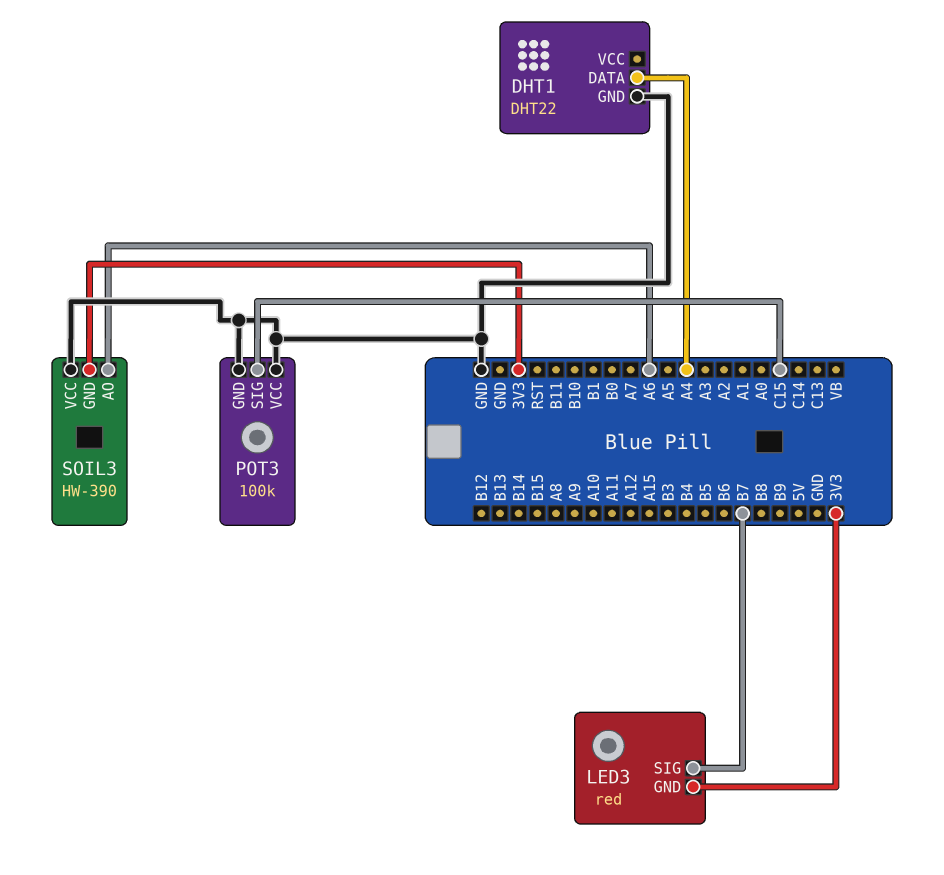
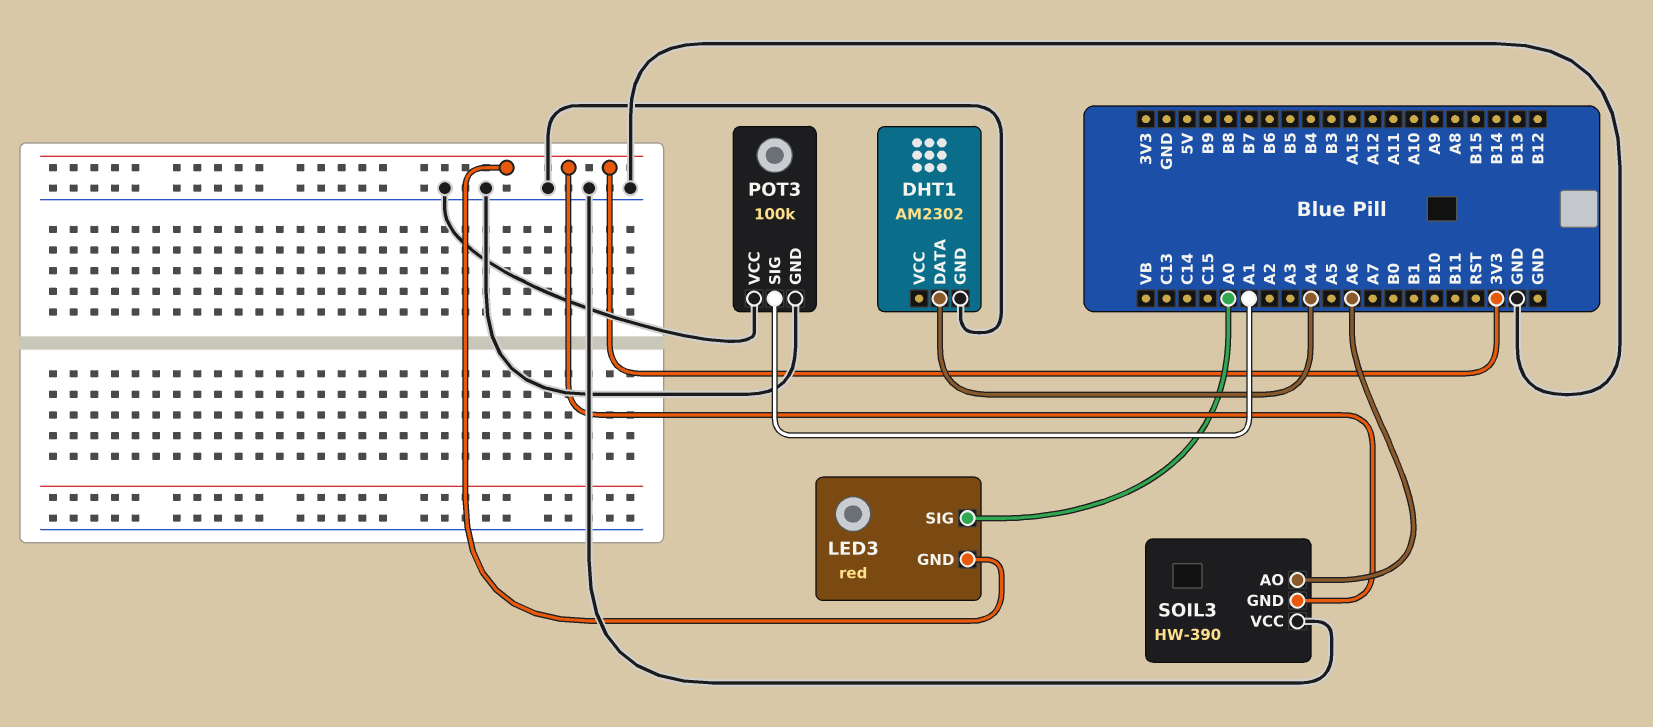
DHT1: DHT22 -> AM2302
LED3 pin SIG: B7 -> A0
POT3 pin SIG: C15 -> A1

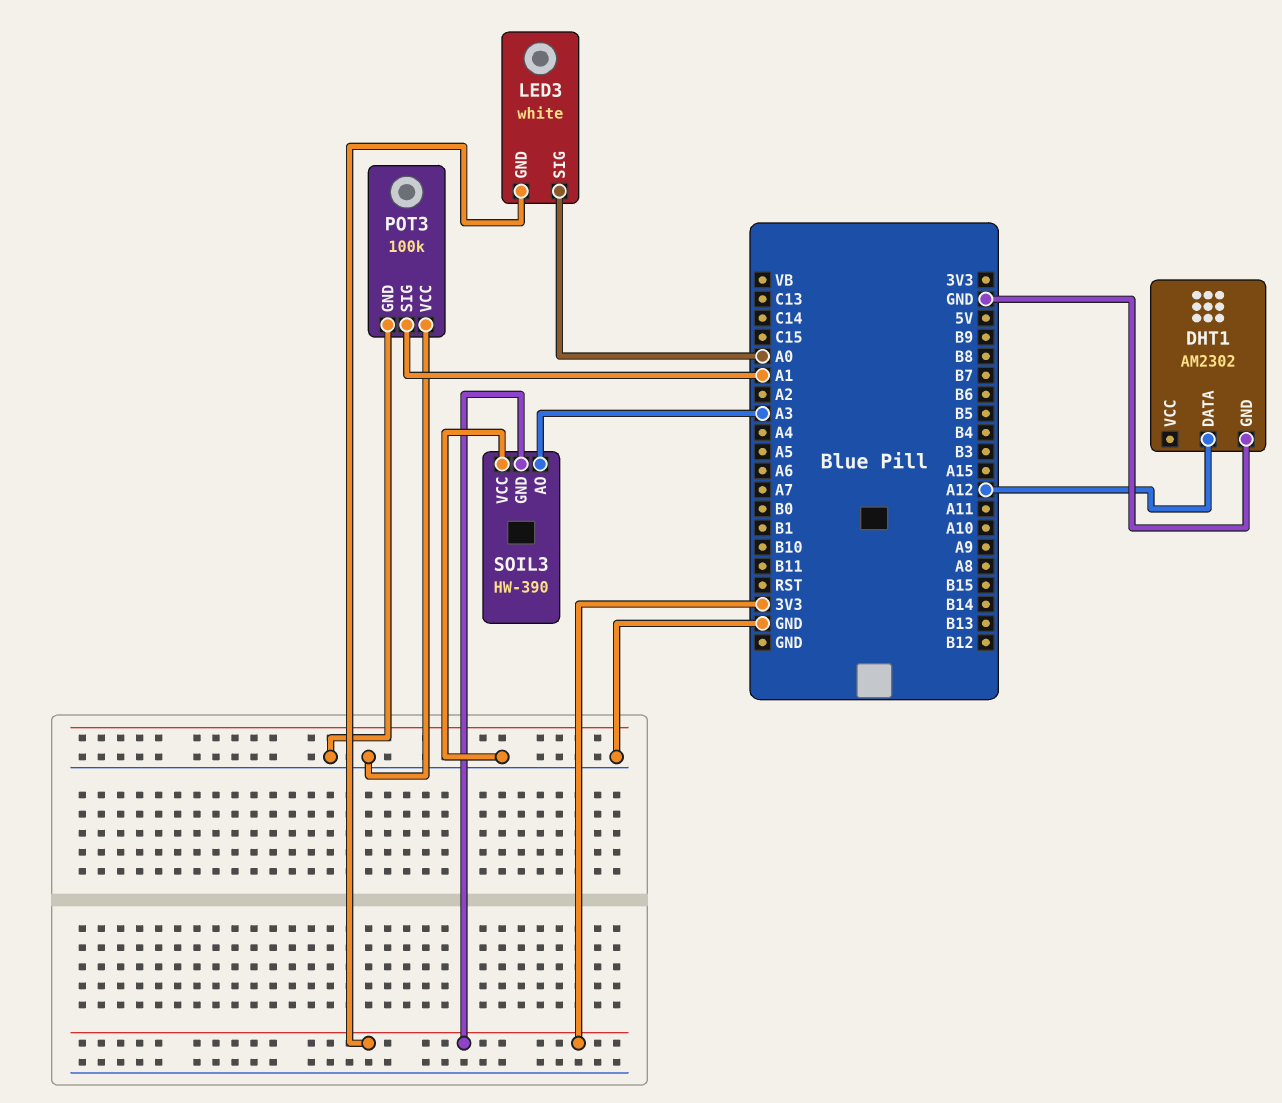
DHT1 pin DATA: A4 -> A12
LED3: red -> white
SOIL3 pin AO: A6 -> A3

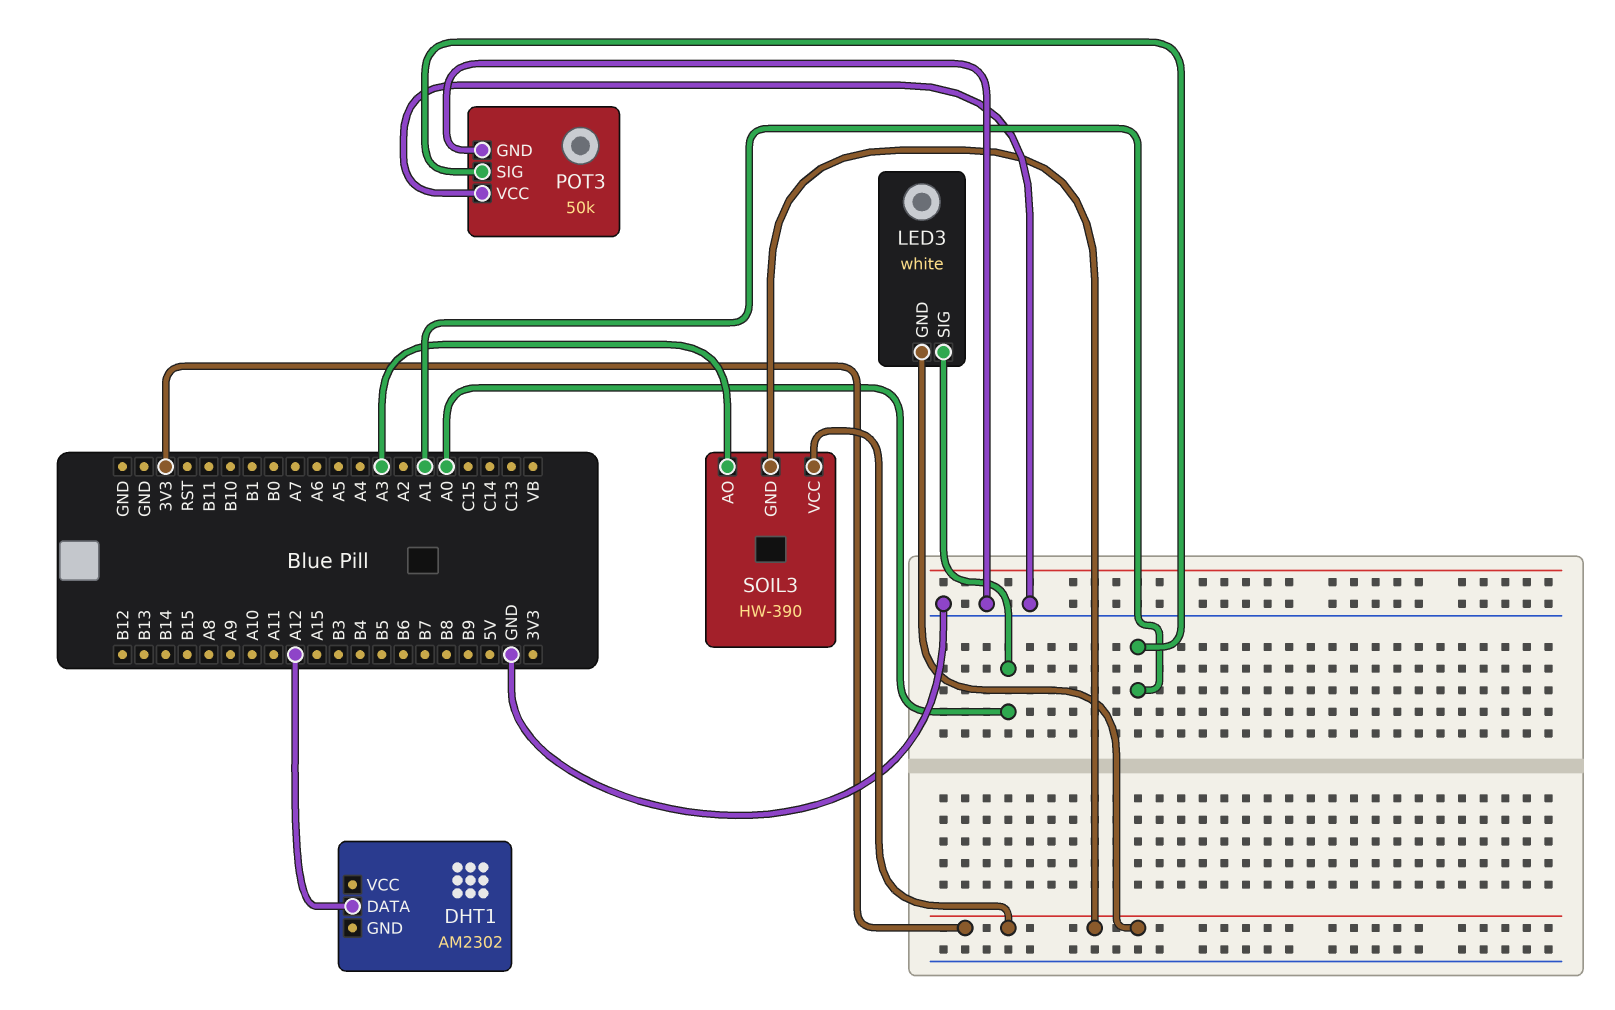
DHT1 pin GND: GND -> none
POT3: 100k -> 50k
SOIL3 pin VCC: GND -> 3V3

